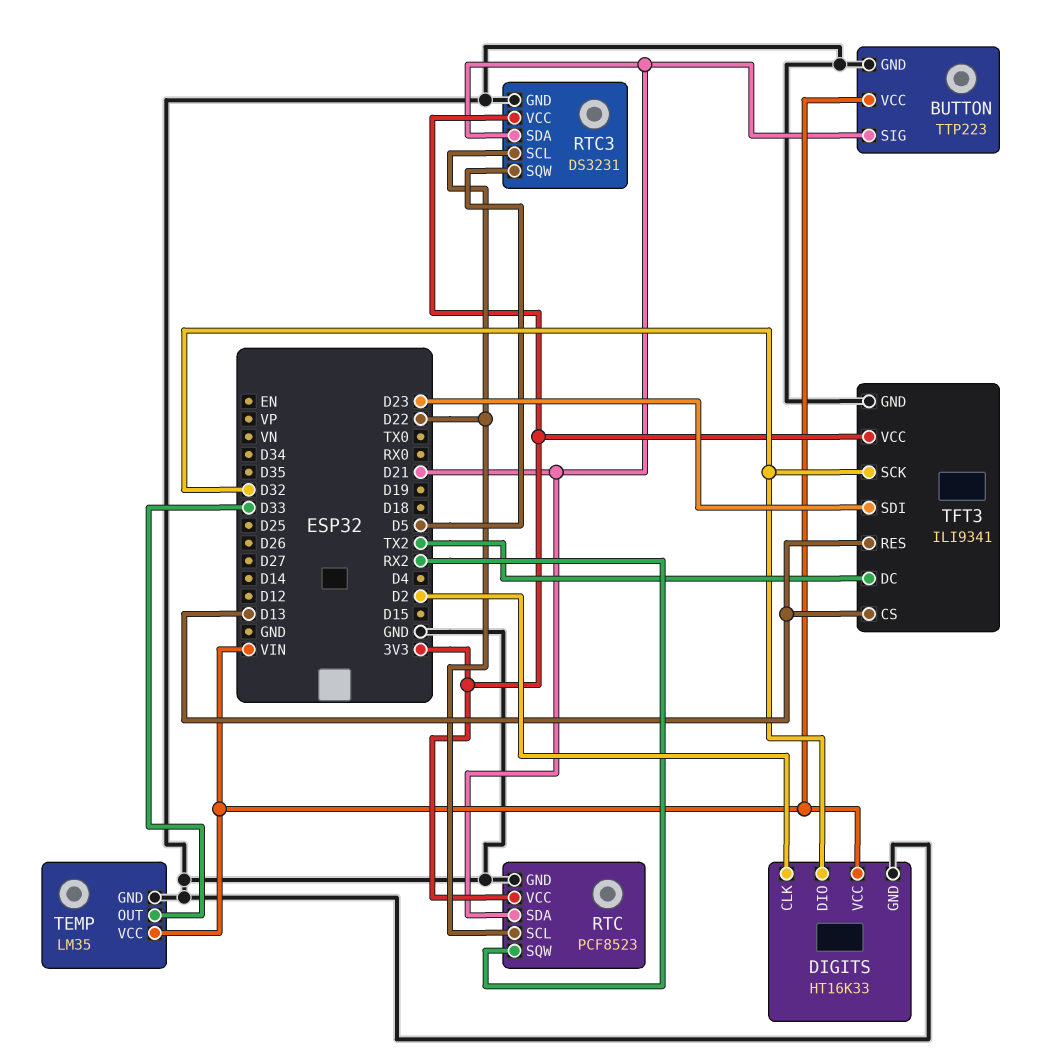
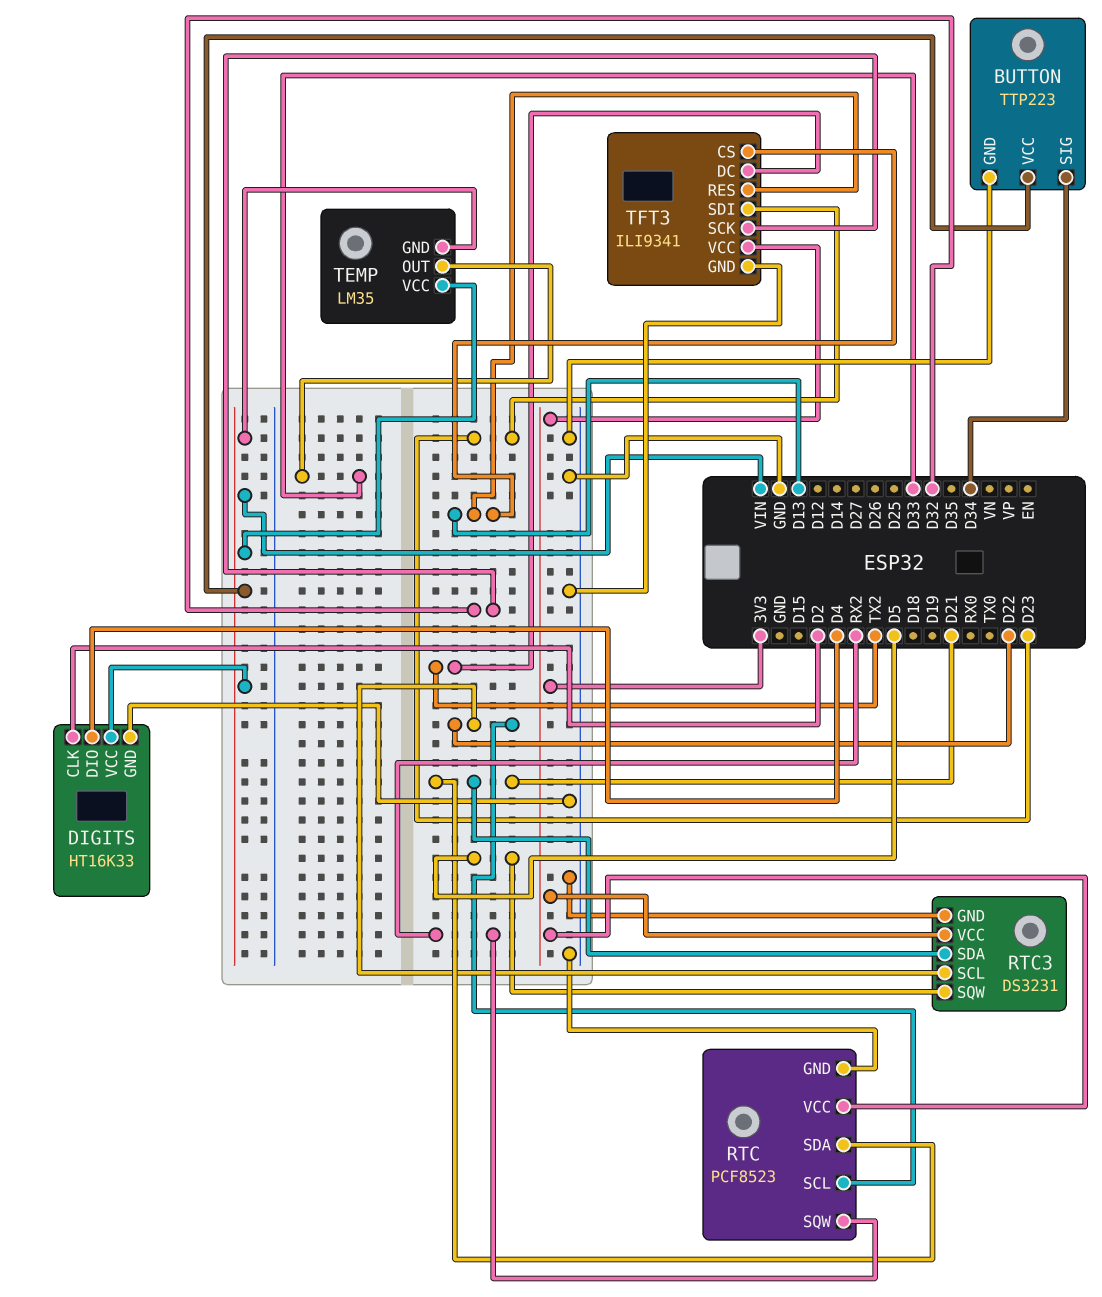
BUTTON pin SIG: D21 -> D34
DIGITS pin DIO: D32 -> D4
TEMP pin GND: GND -> VIN

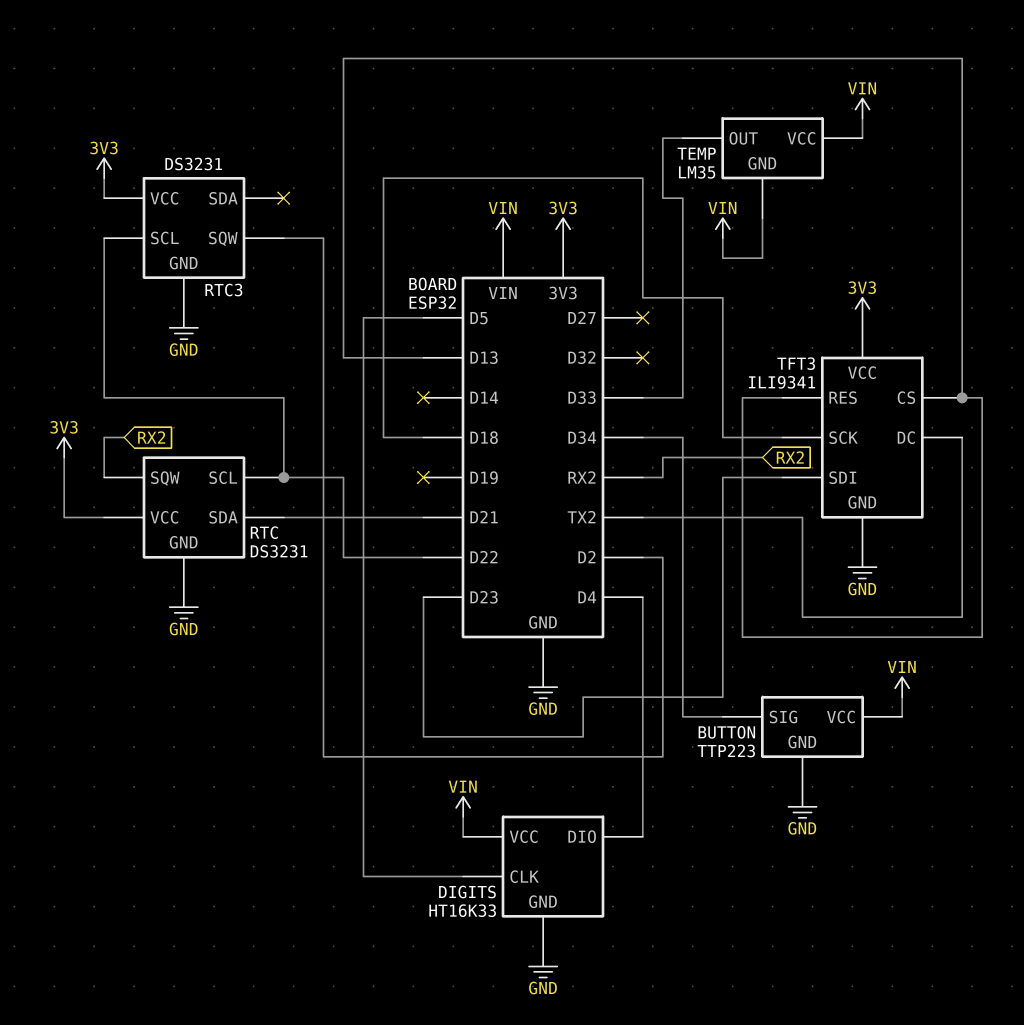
DIGITS pin CLK: D2 -> D5
RTC: PCF8523 -> DS3231
RTC3 pin SDA: D21 -> none
RTC3 pin SQW: D5 -> D2
TFT3 pin SCK: D32 -> D18

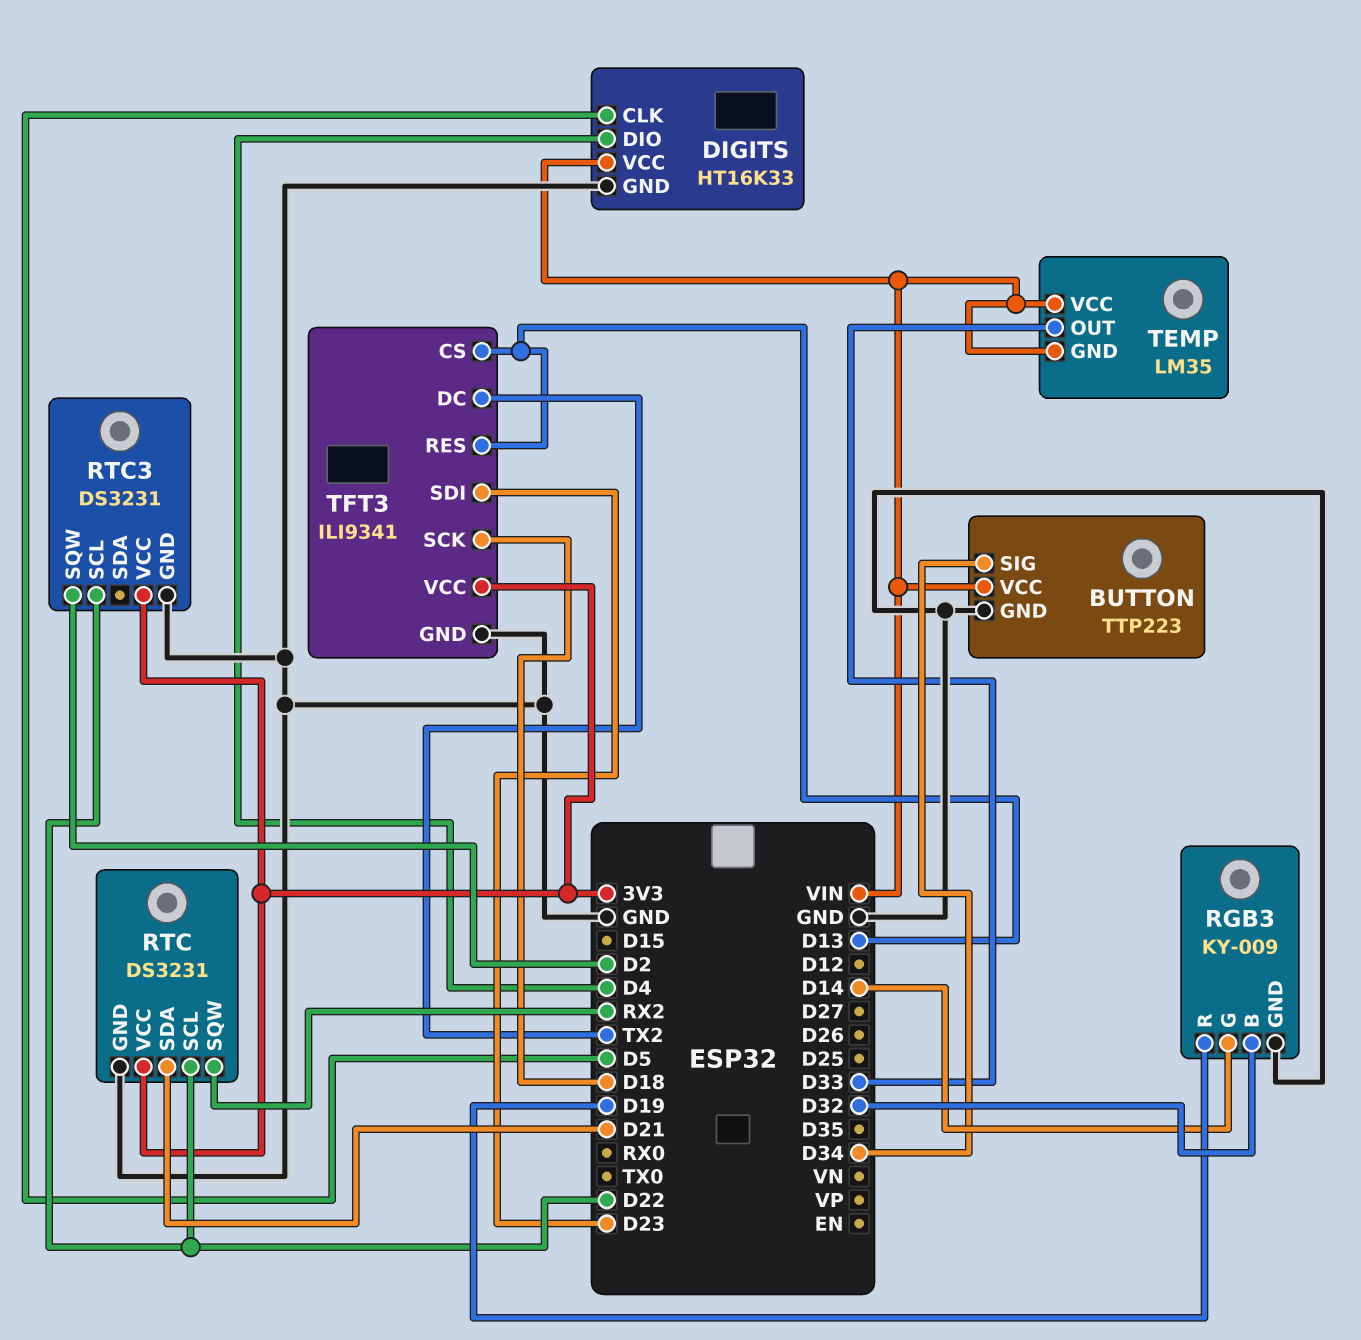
RGB3: none -> KY-009
RGB3 pin B: none -> D32
RGB3 pin G: none -> D14
RGB3 pin GND: none -> GND
RGB3 pin R: none -> D19

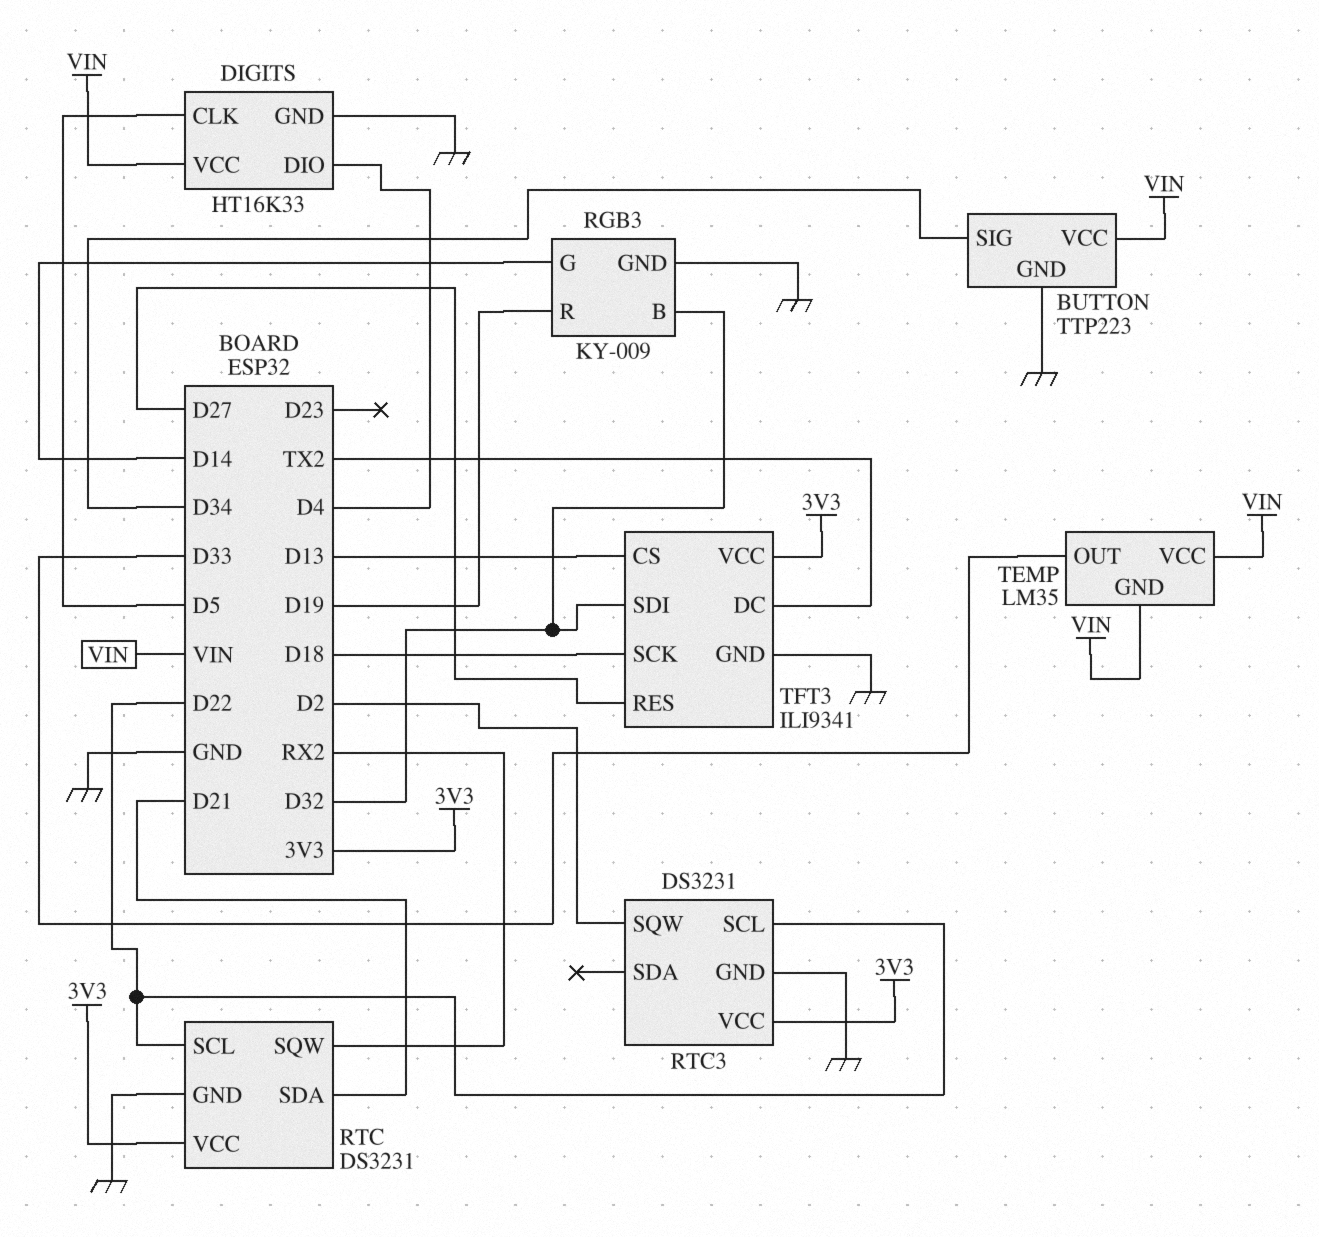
TFT3 pin RES: D13 -> D27
TFT3 pin SDI: D23 -> D32

